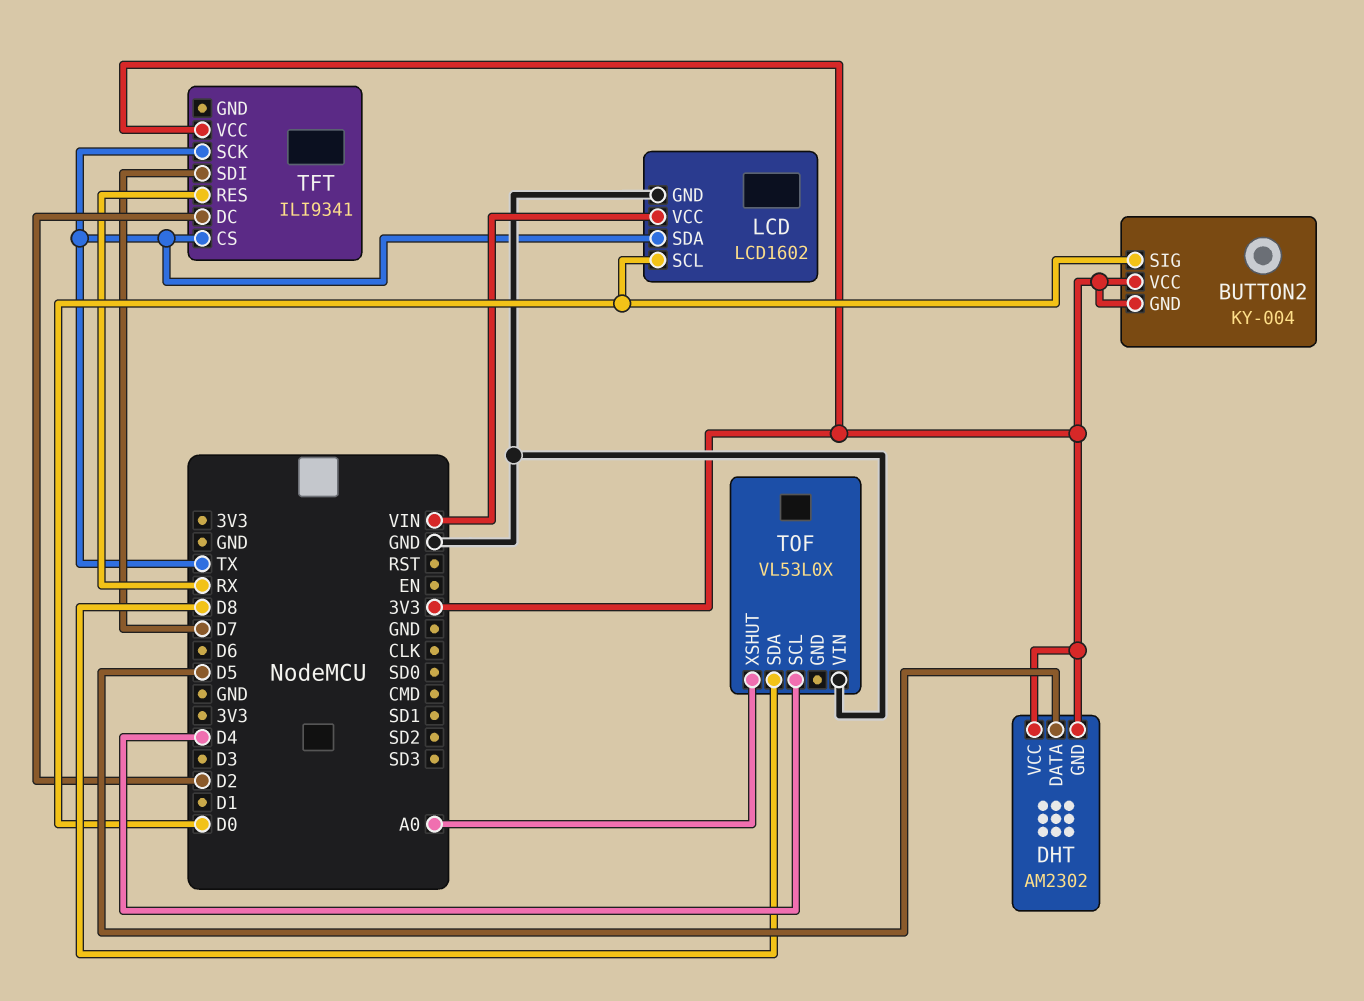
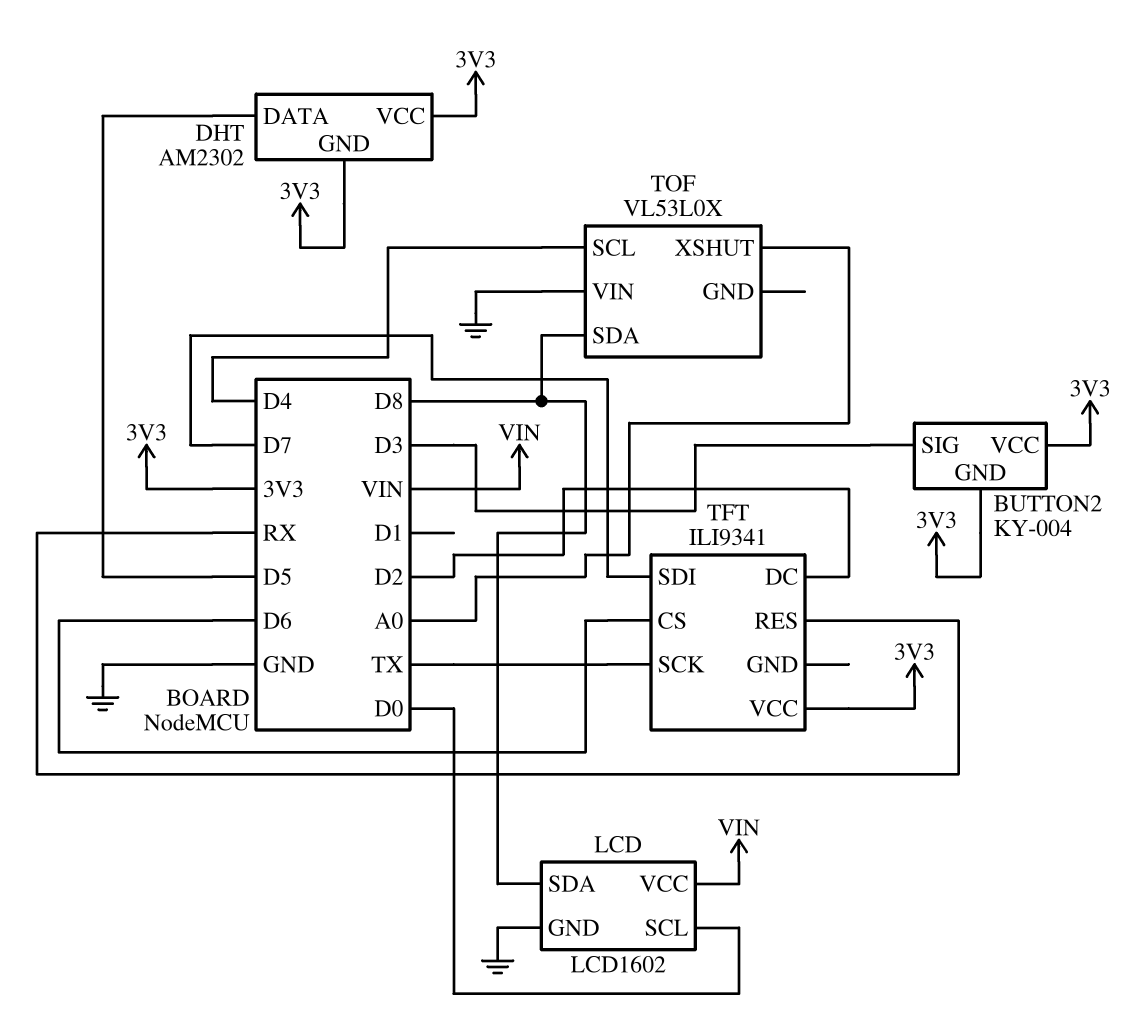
BUTTON2 pin SIG: D0 -> D3
LCD pin SDA: TX -> D8
TFT pin CS: TX -> D6

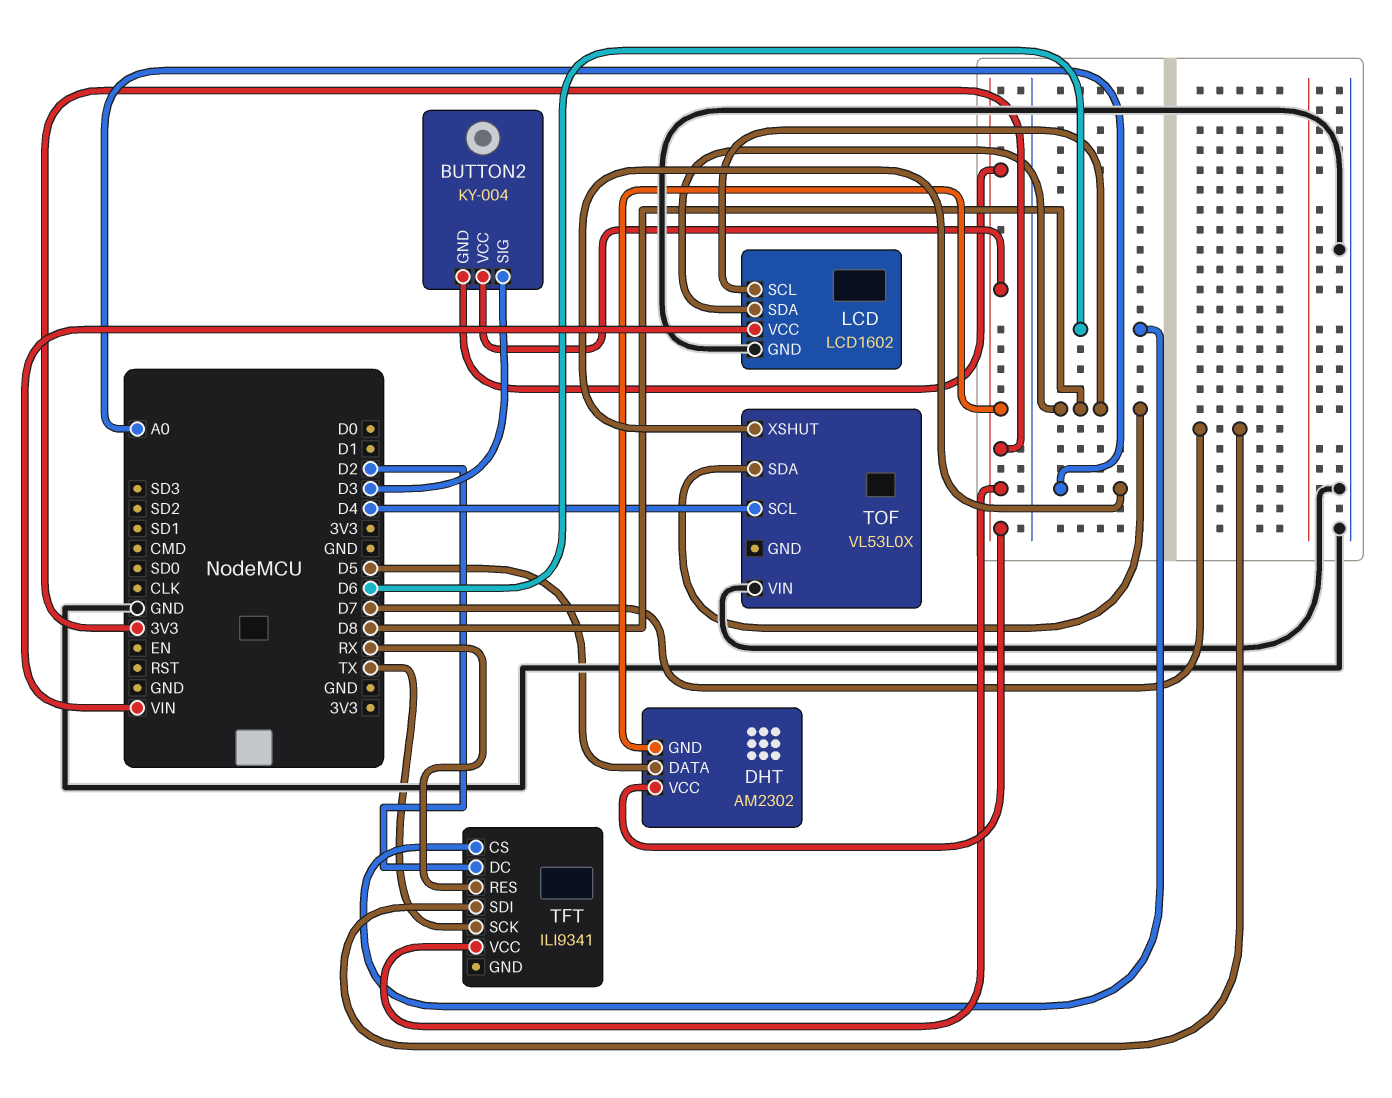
LCD pin SCL: D0 -> D8

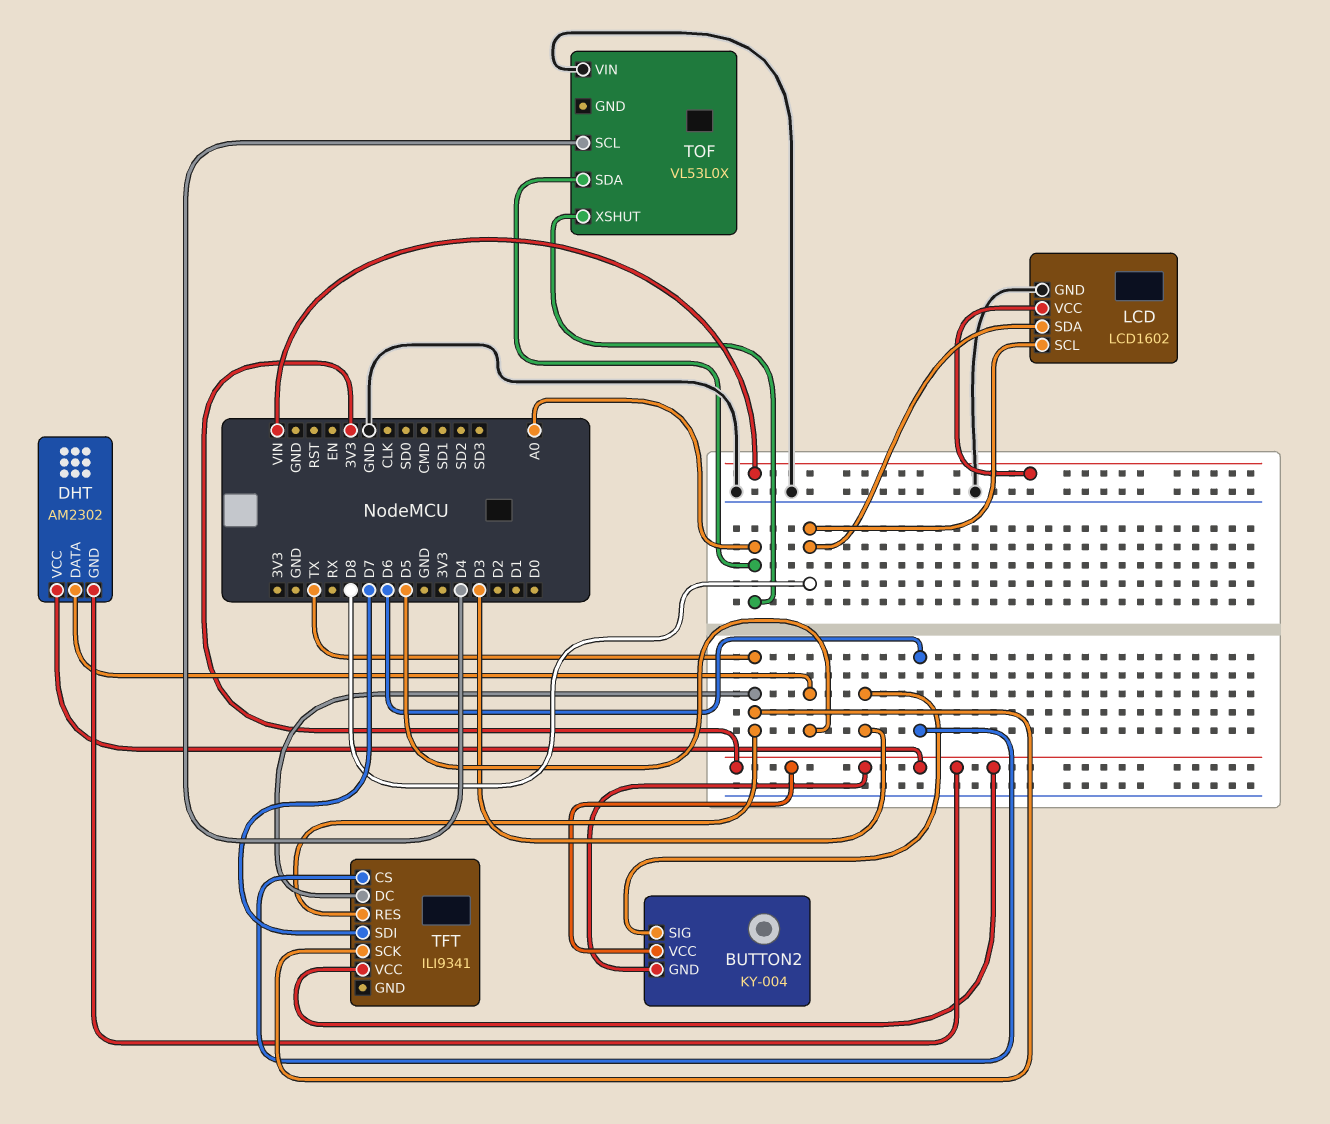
TFT pin DC: D2 -> TX
TFT pin RES: RX -> TX
TOF pin SDA: D8 -> A0

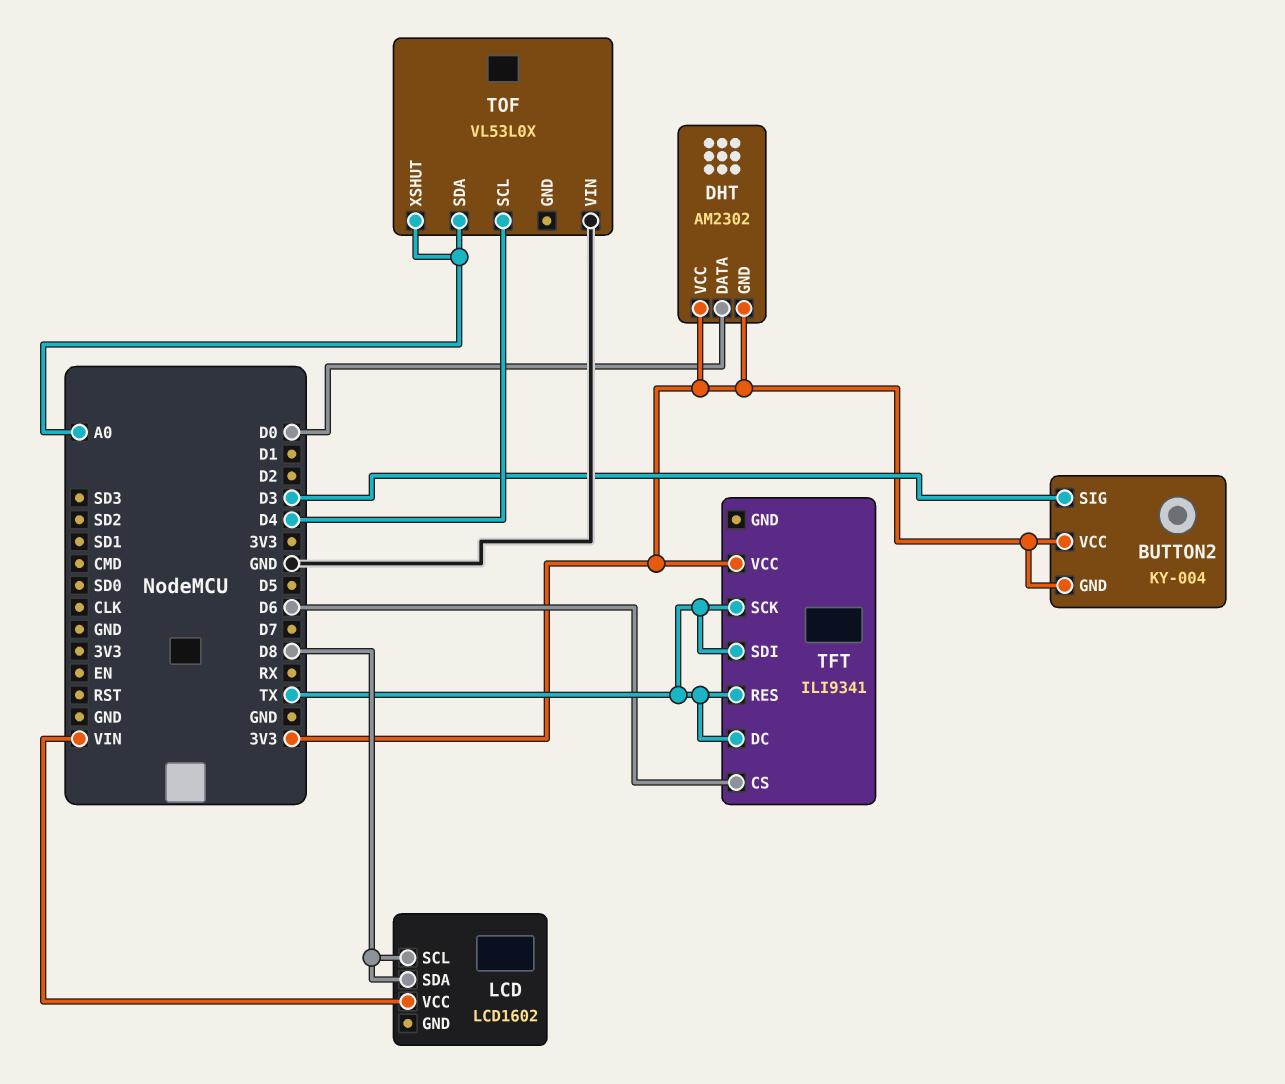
DHT pin DATA: D5 -> D0
LCD pin GND: GND -> none
TFT pin SDI: D7 -> TX

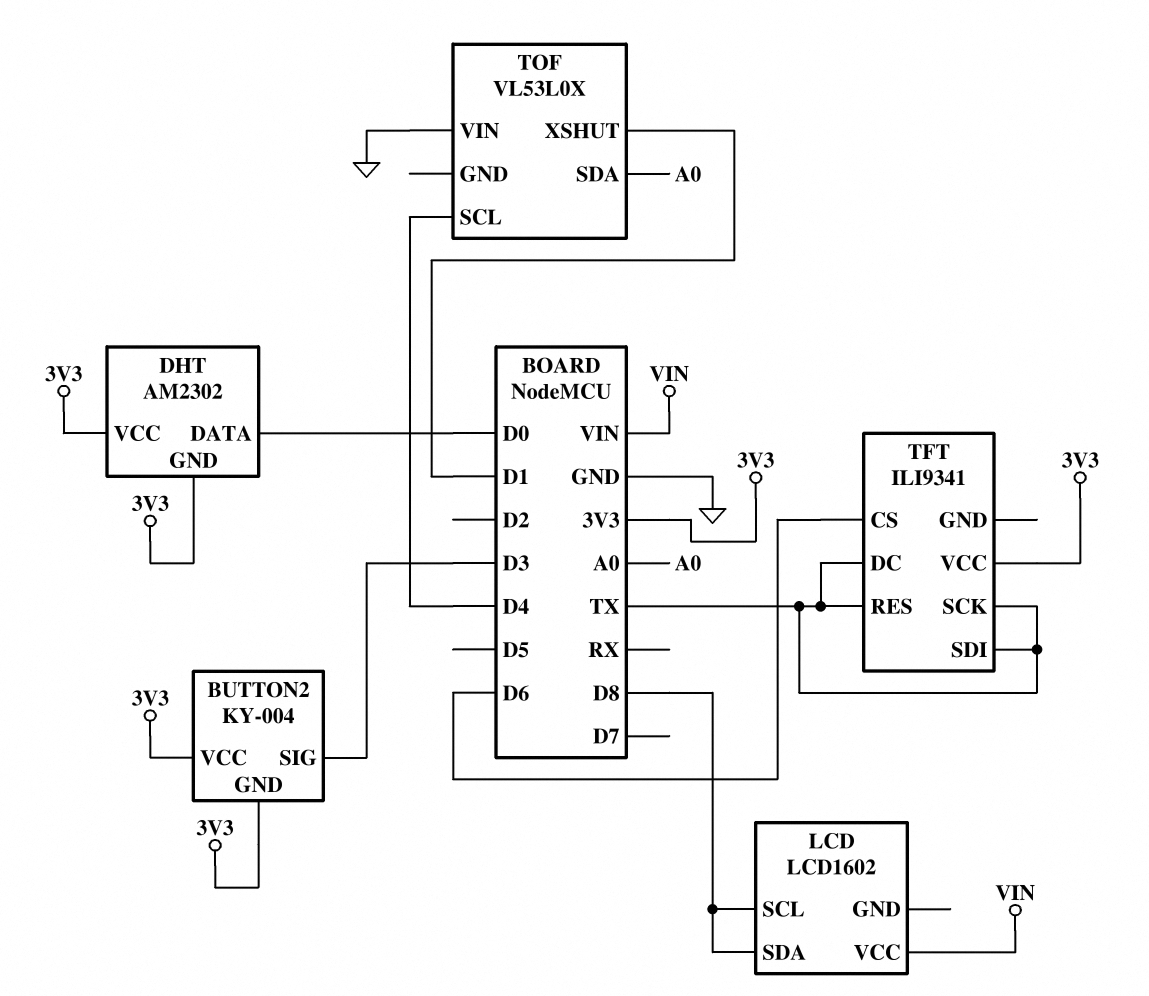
TOF pin XSHUT: A0 -> D1

